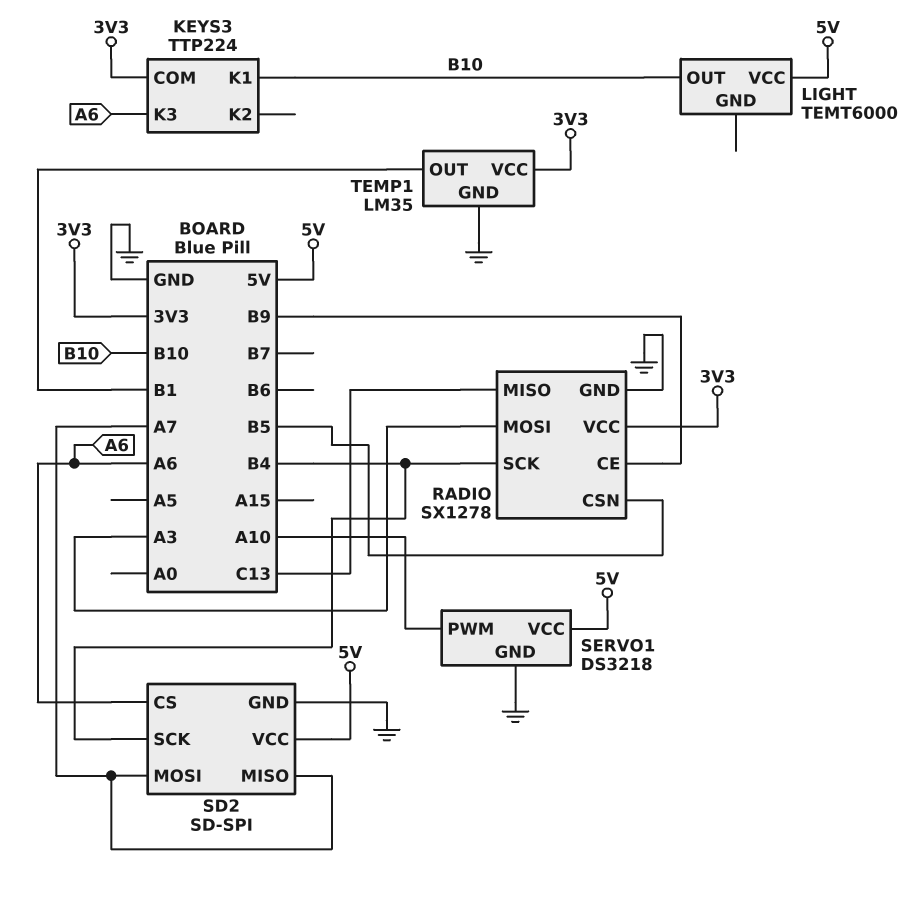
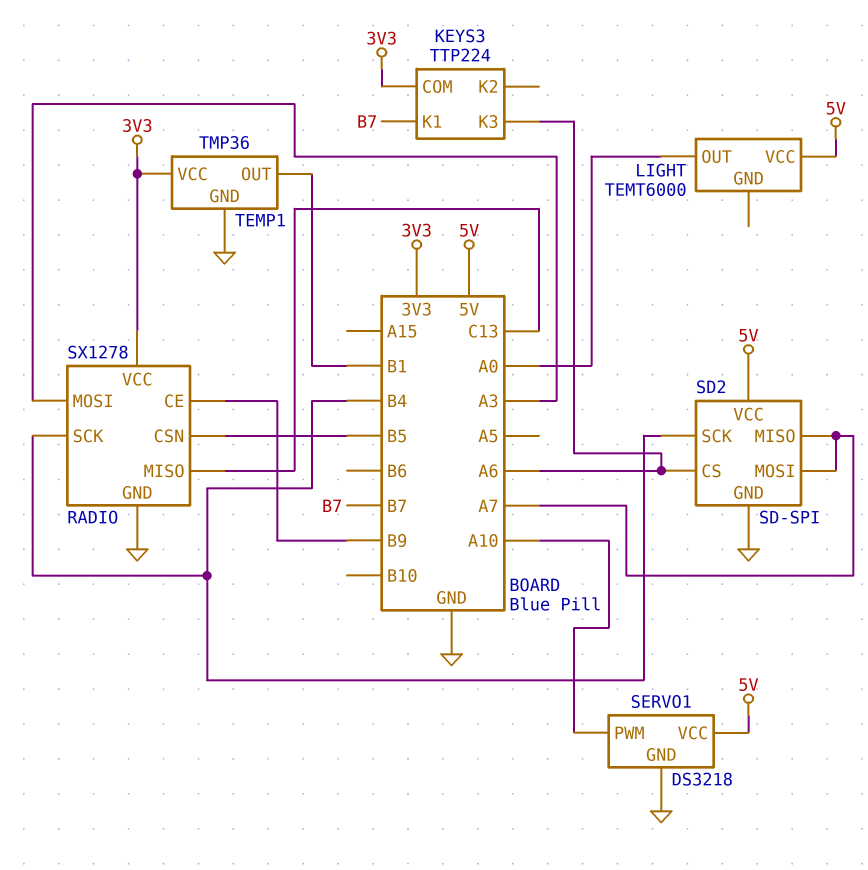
KEYS3 pin K1: B10 -> B7
LIGHT pin OUT: B10 -> A0
TEMP1: LM35 -> TMP36

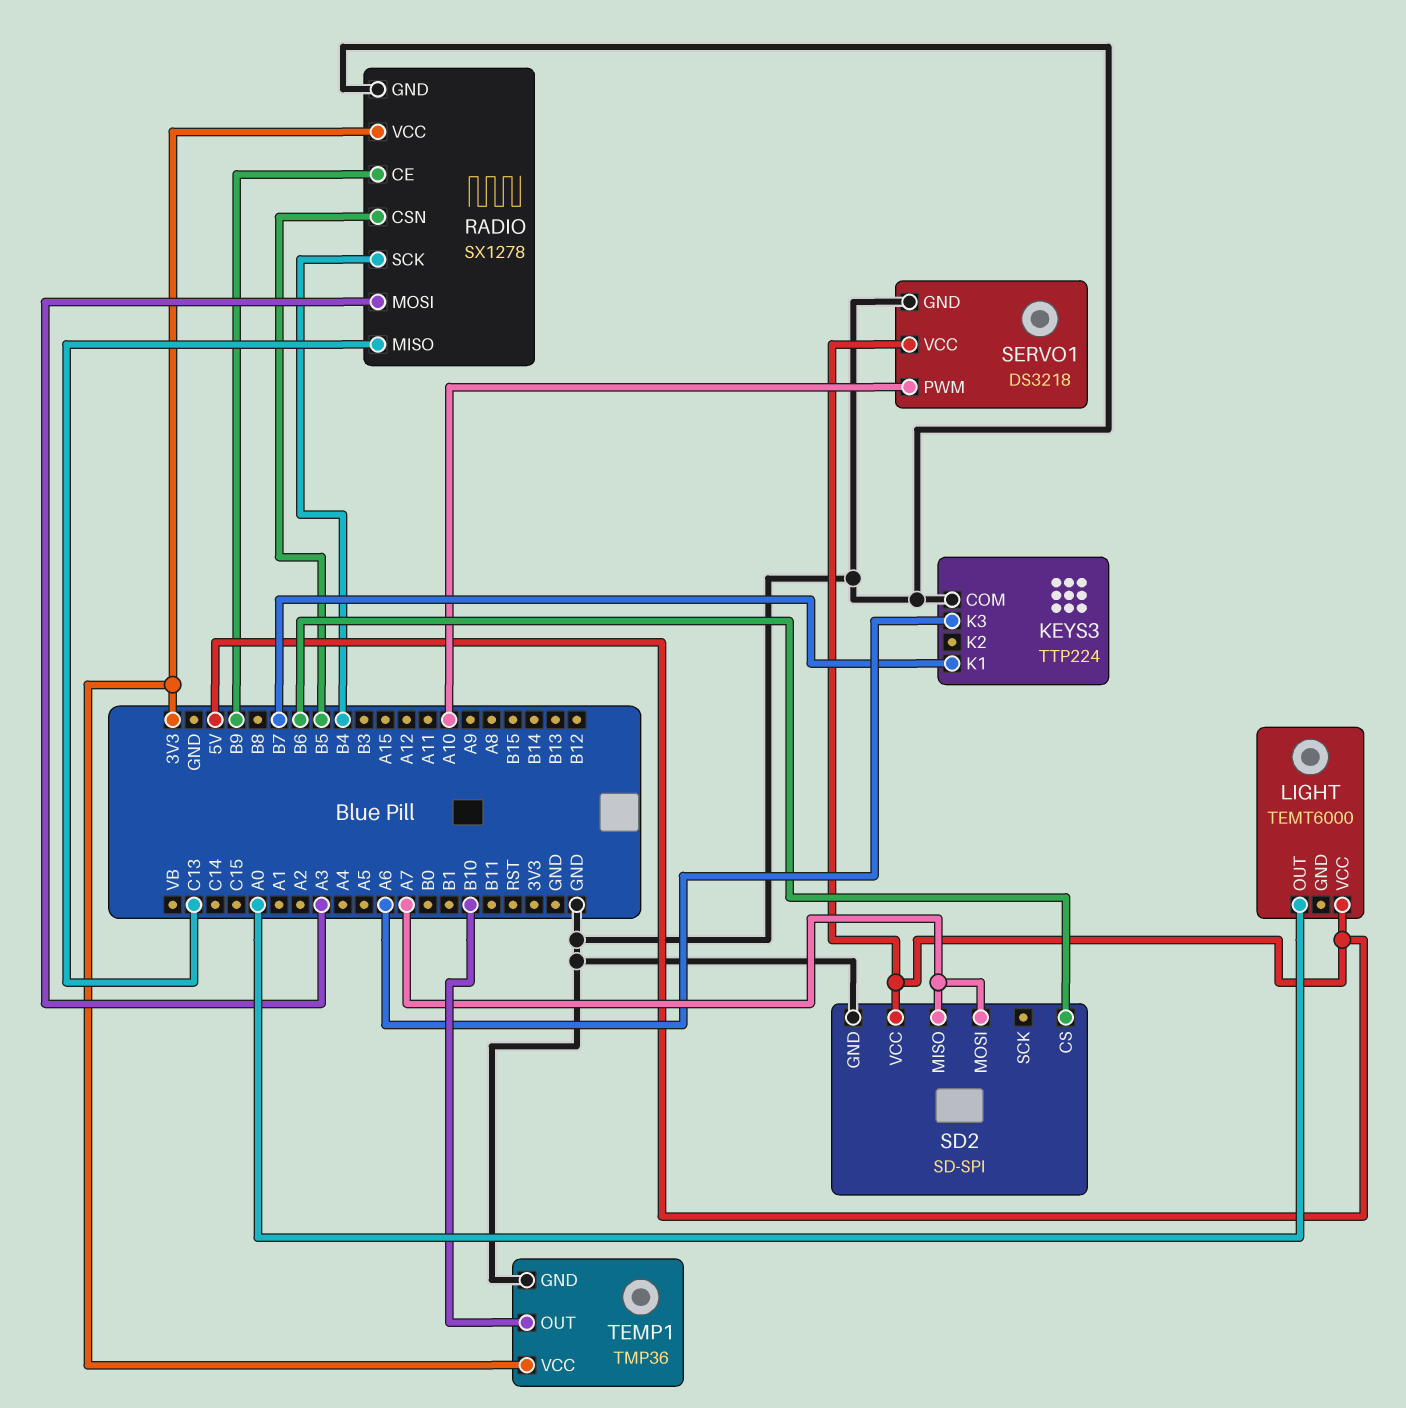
KEYS3 pin COM: 3V3 -> GND
SD2 pin CS: A6 -> B6
SD2 pin SCK: B4 -> none
TEMP1 pin OUT: B1 -> B10

